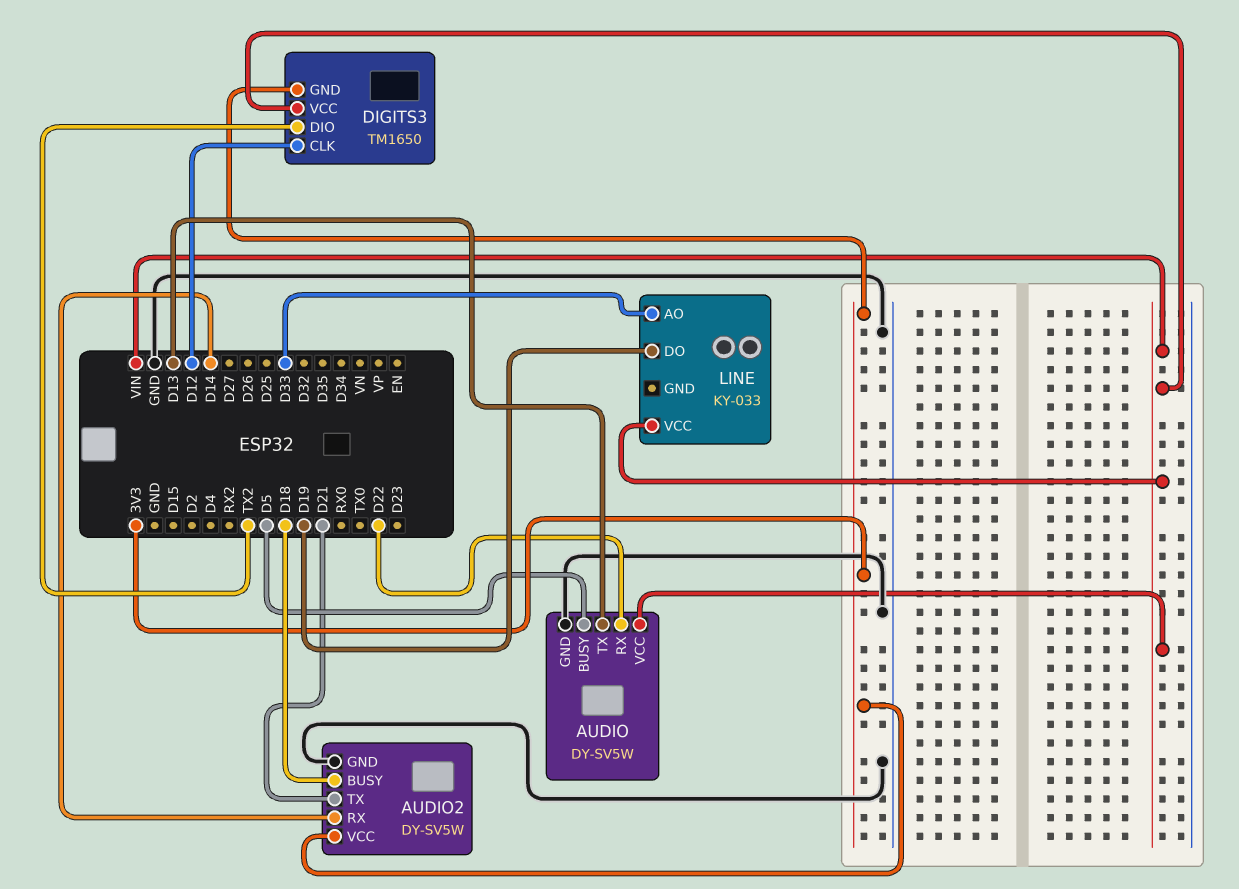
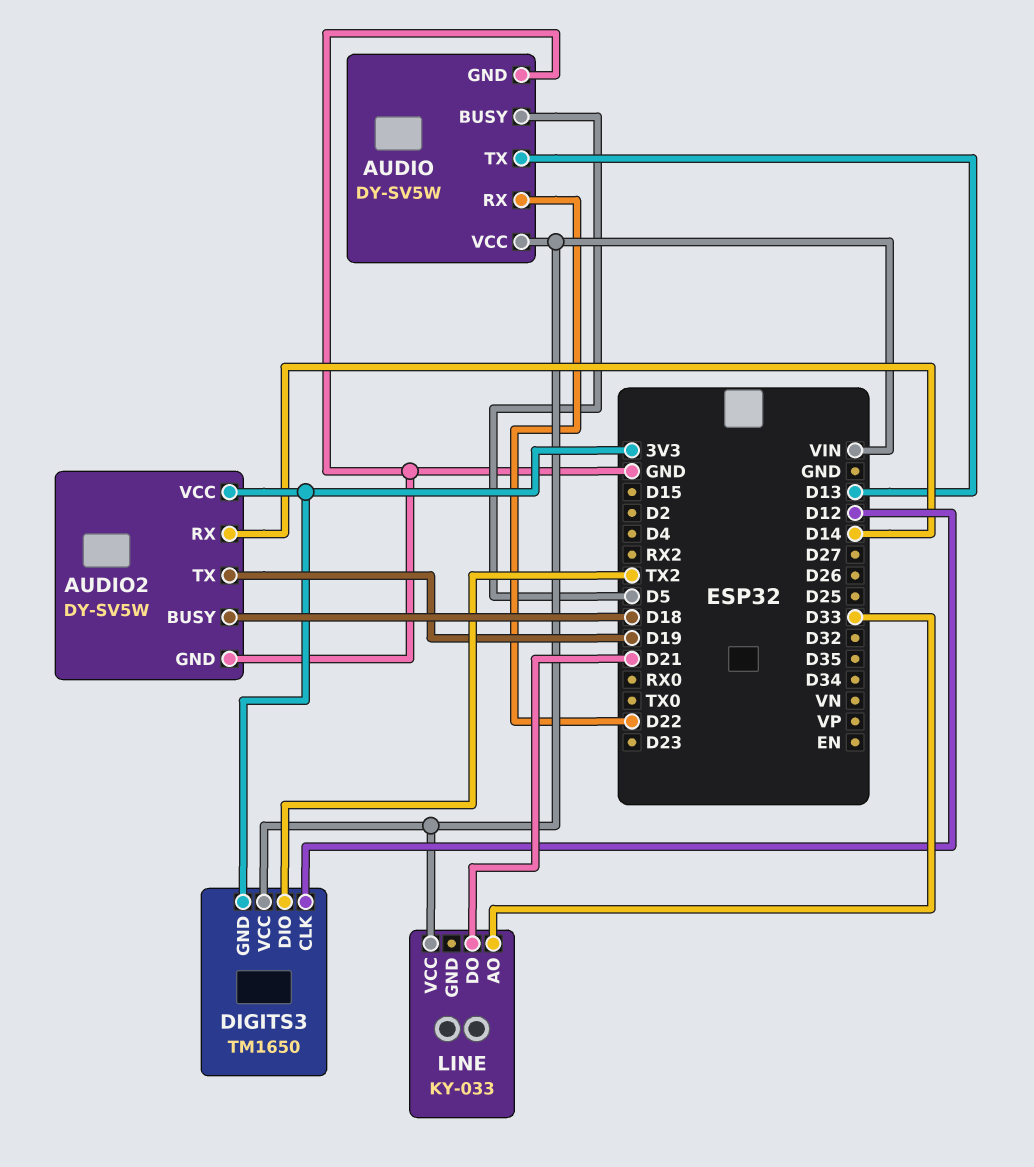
AUDIO2 pin TX: D21 -> D19
LINE pin DO: D19 -> D21

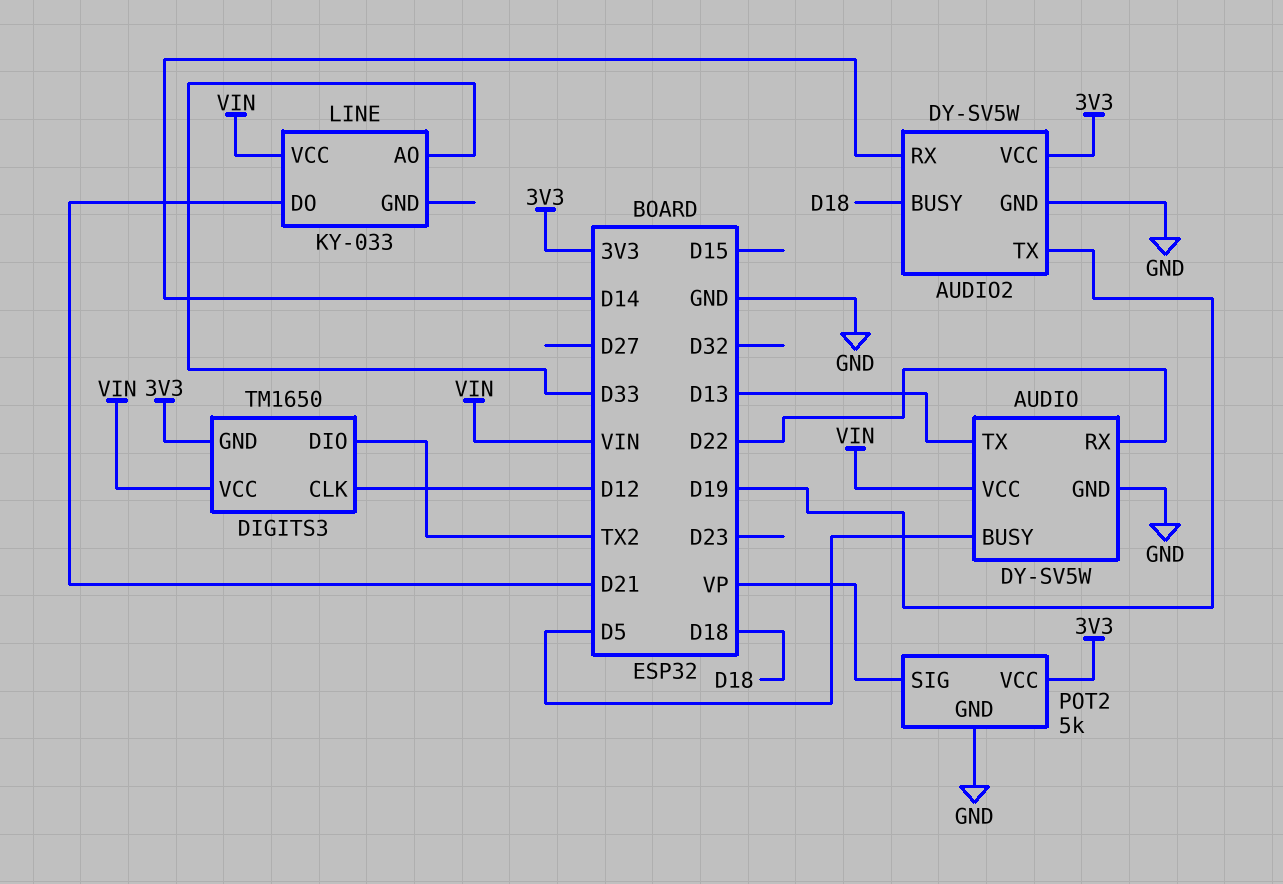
POT2: none -> 5k
POT2 pin GND: none -> GND
POT2 pin SIG: none -> VP
POT2 pin VCC: none -> 3V3

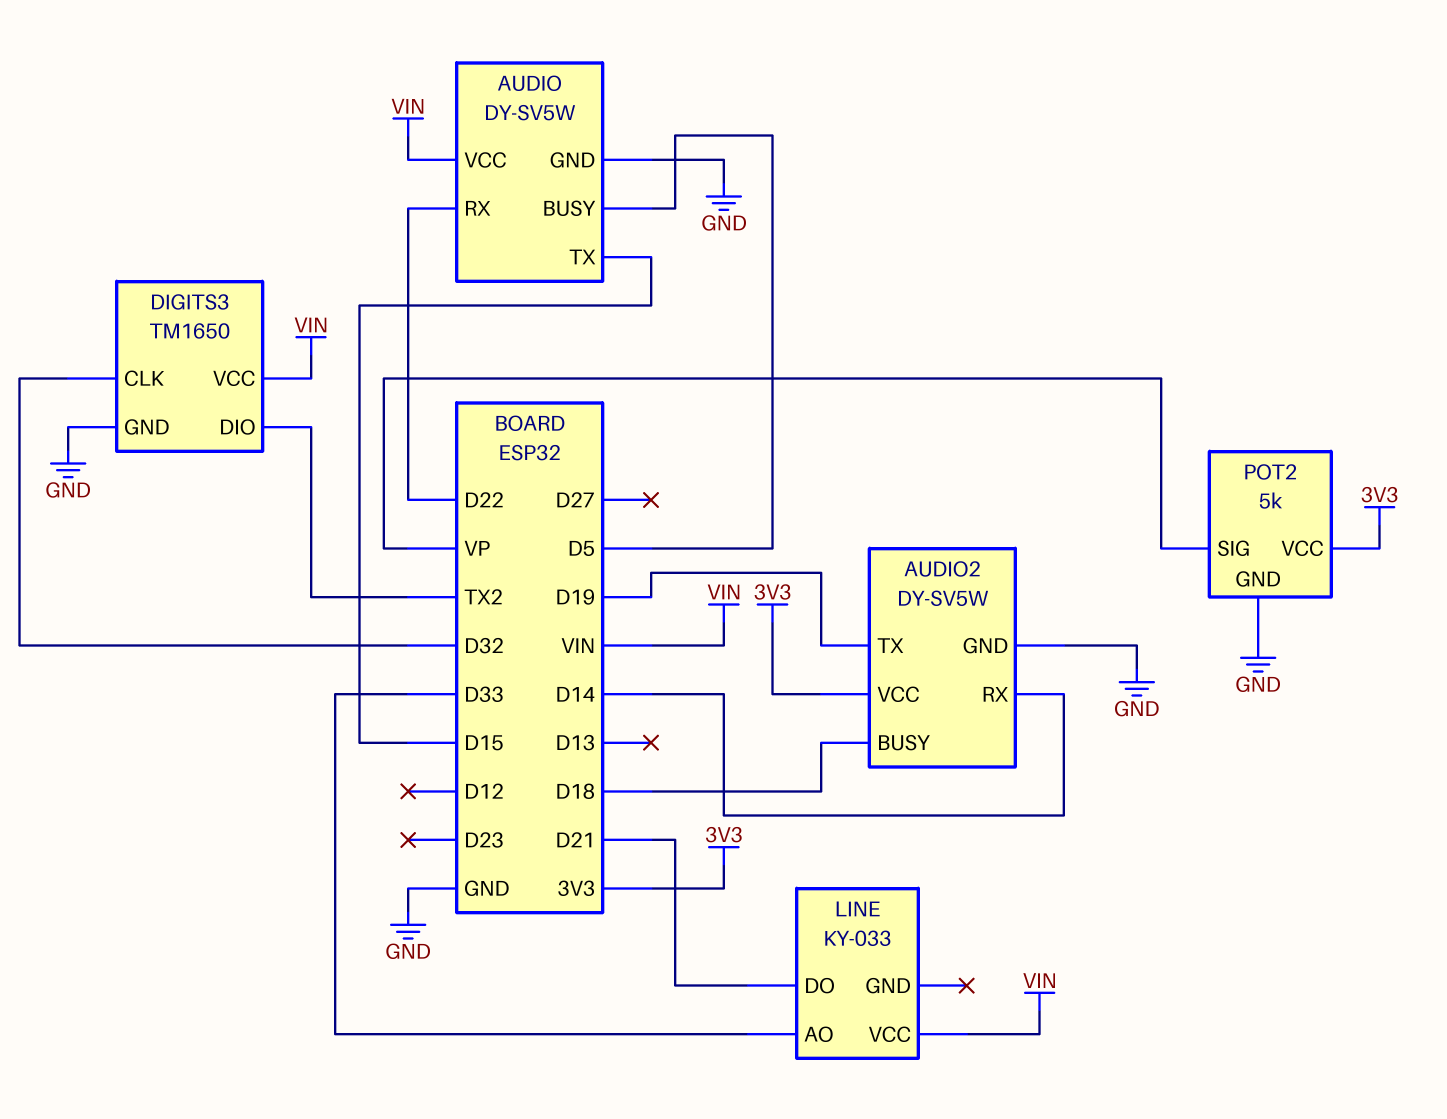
AUDIO pin TX: D13 -> D15
DIGITS3 pin CLK: D12 -> D32
DIGITS3 pin GND: 3V3 -> GND

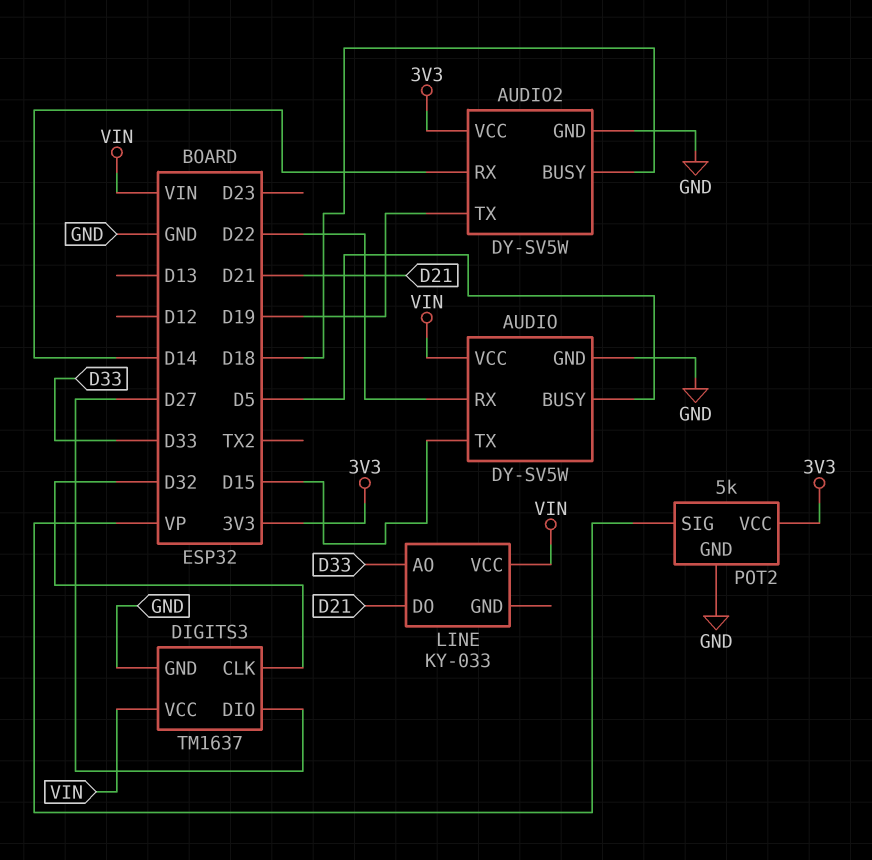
DIGITS3: TM1650 -> TM1637
DIGITS3 pin DIO: TX2 -> D27

